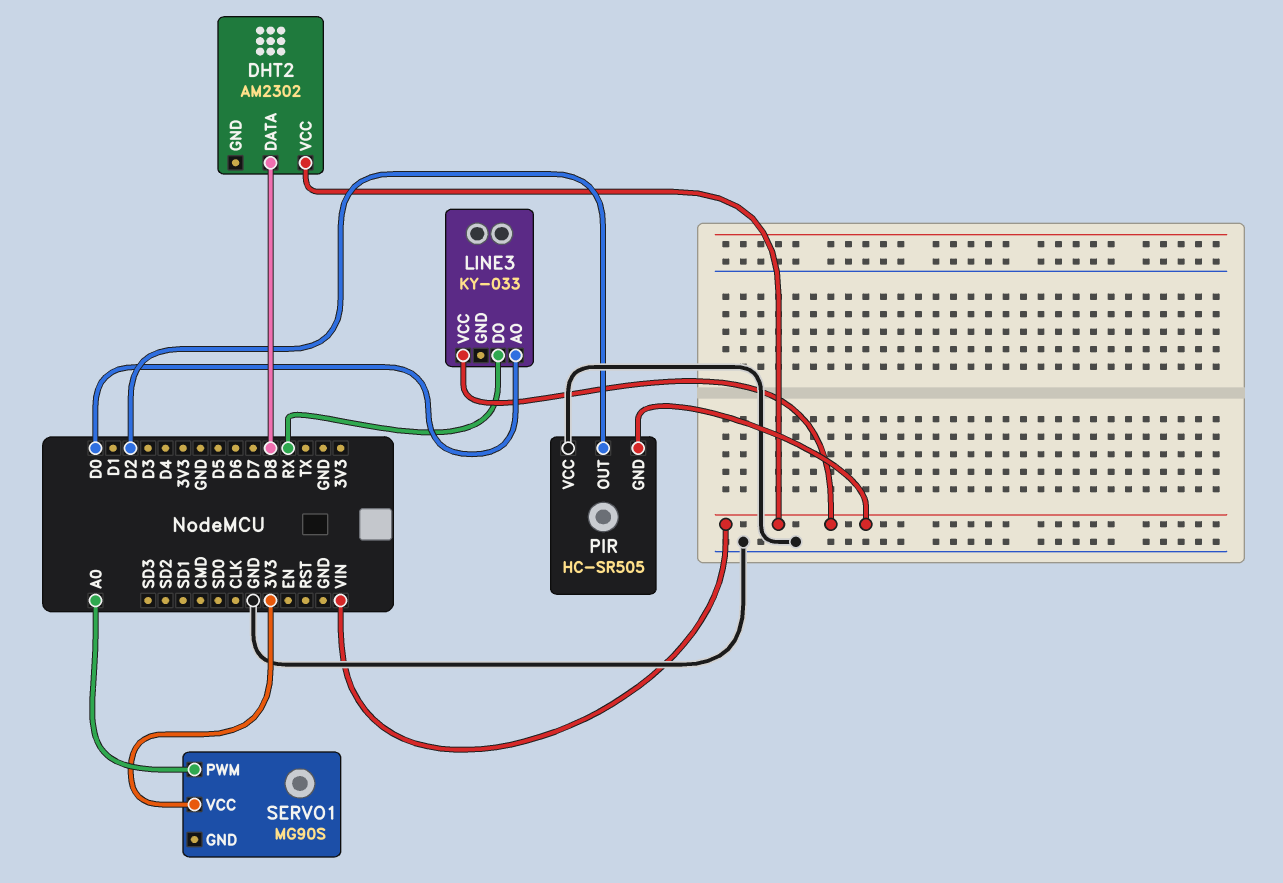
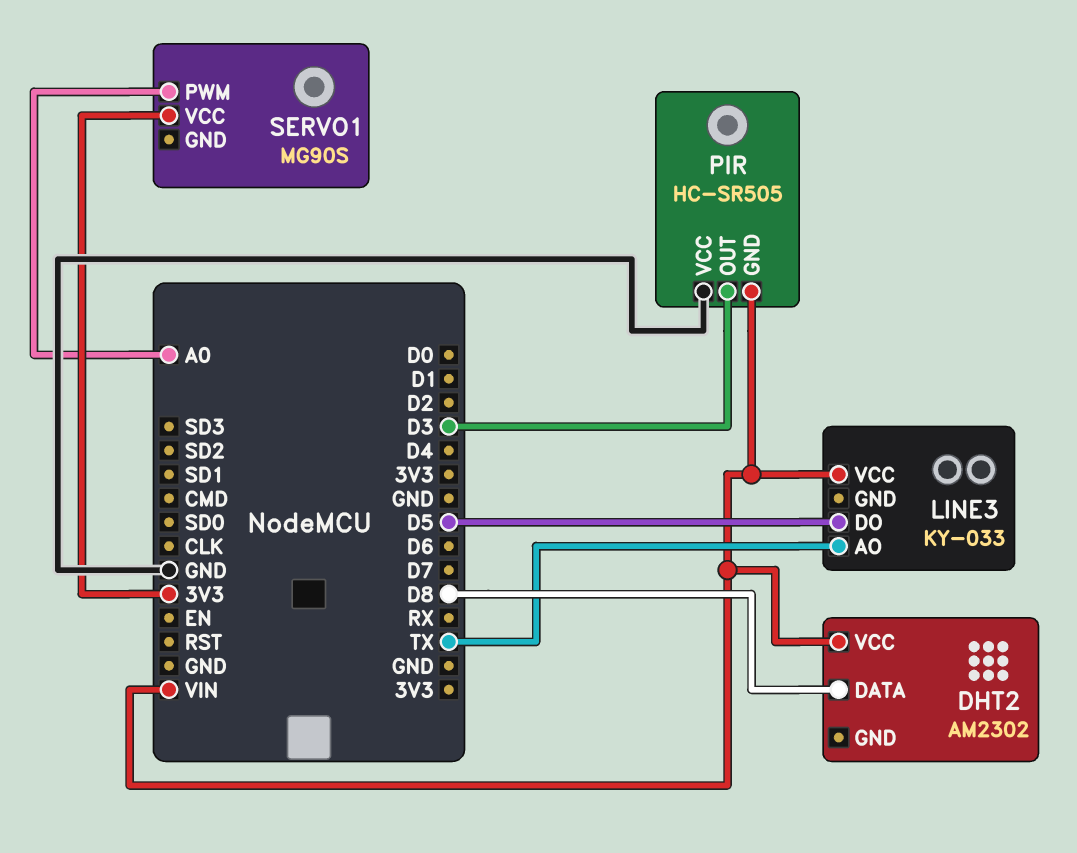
LINE3 pin AO: D0 -> TX
LINE3 pin DO: RX -> D5
PIR pin OUT: D2 -> D3

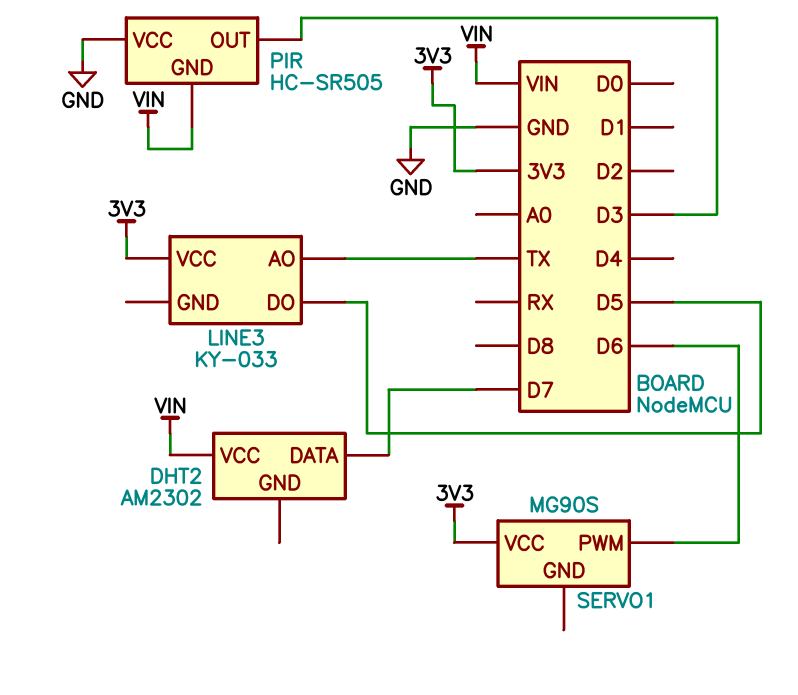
DHT2 pin DATA: D8 -> D7
LINE3 pin VCC: VIN -> 3V3
SERVO1 pin PWM: A0 -> D6

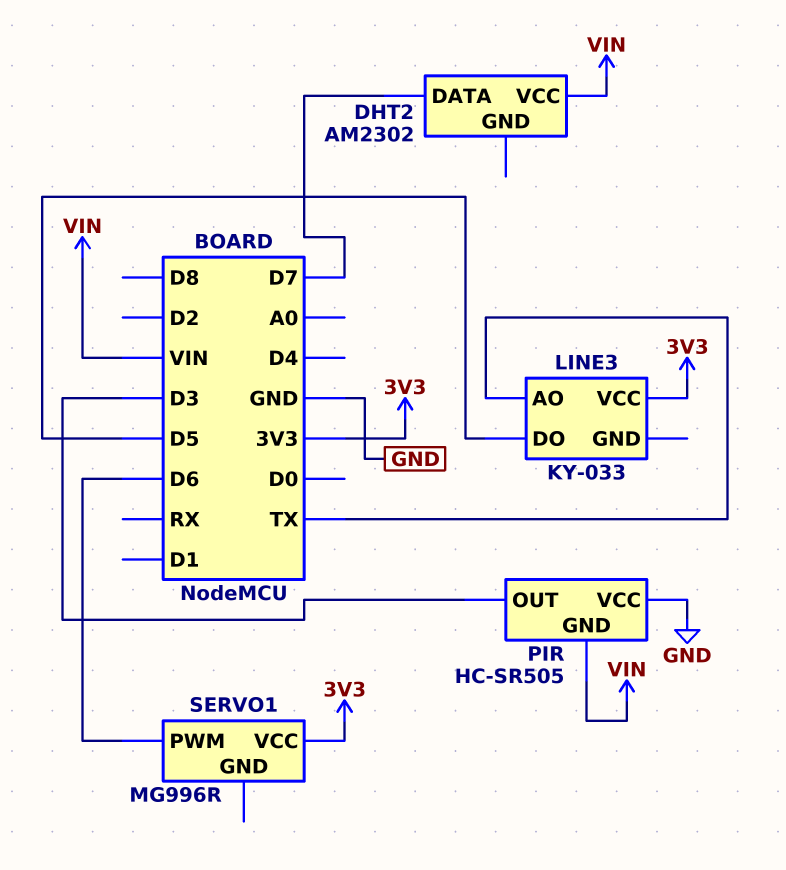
SERVO1: MG90S -> MG996R

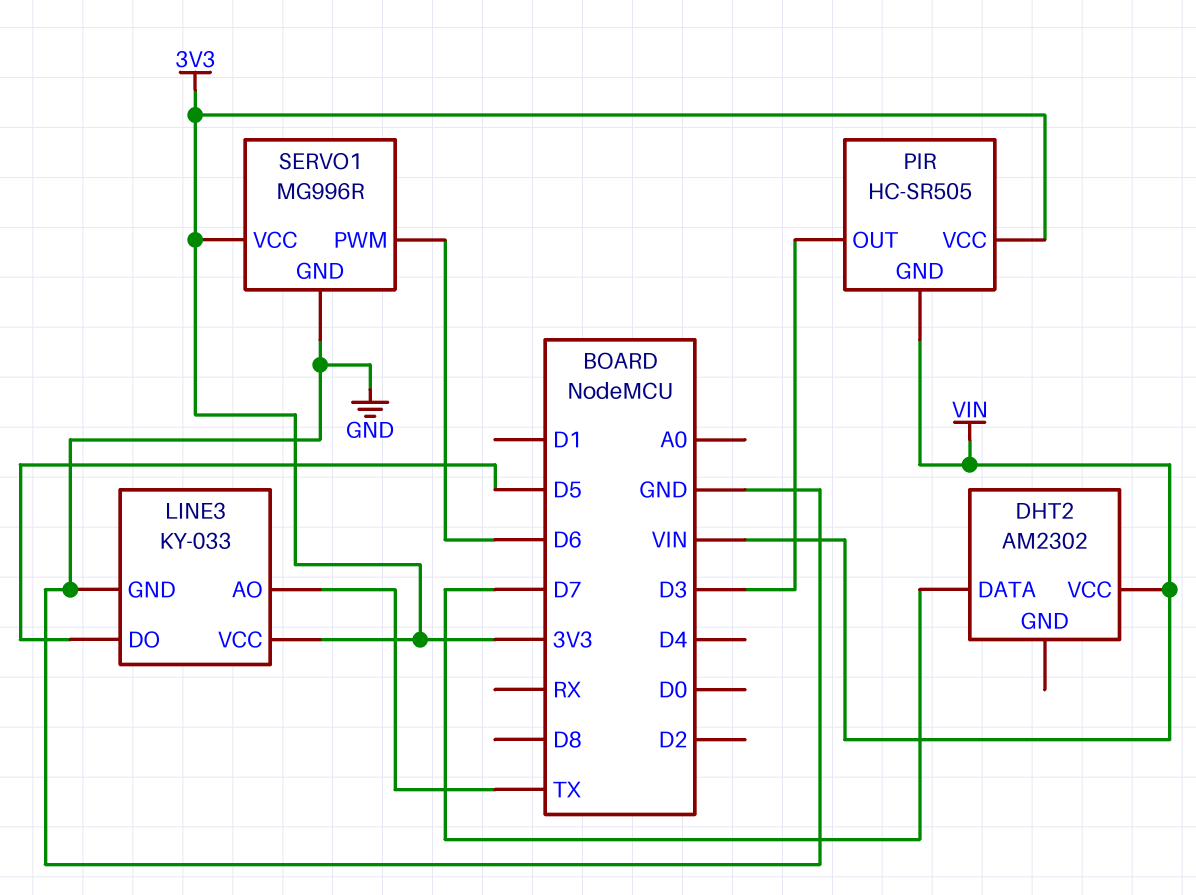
LINE3 pin GND: none -> GND
PIR pin VCC: GND -> 3V3
SERVO1 pin GND: none -> GND

